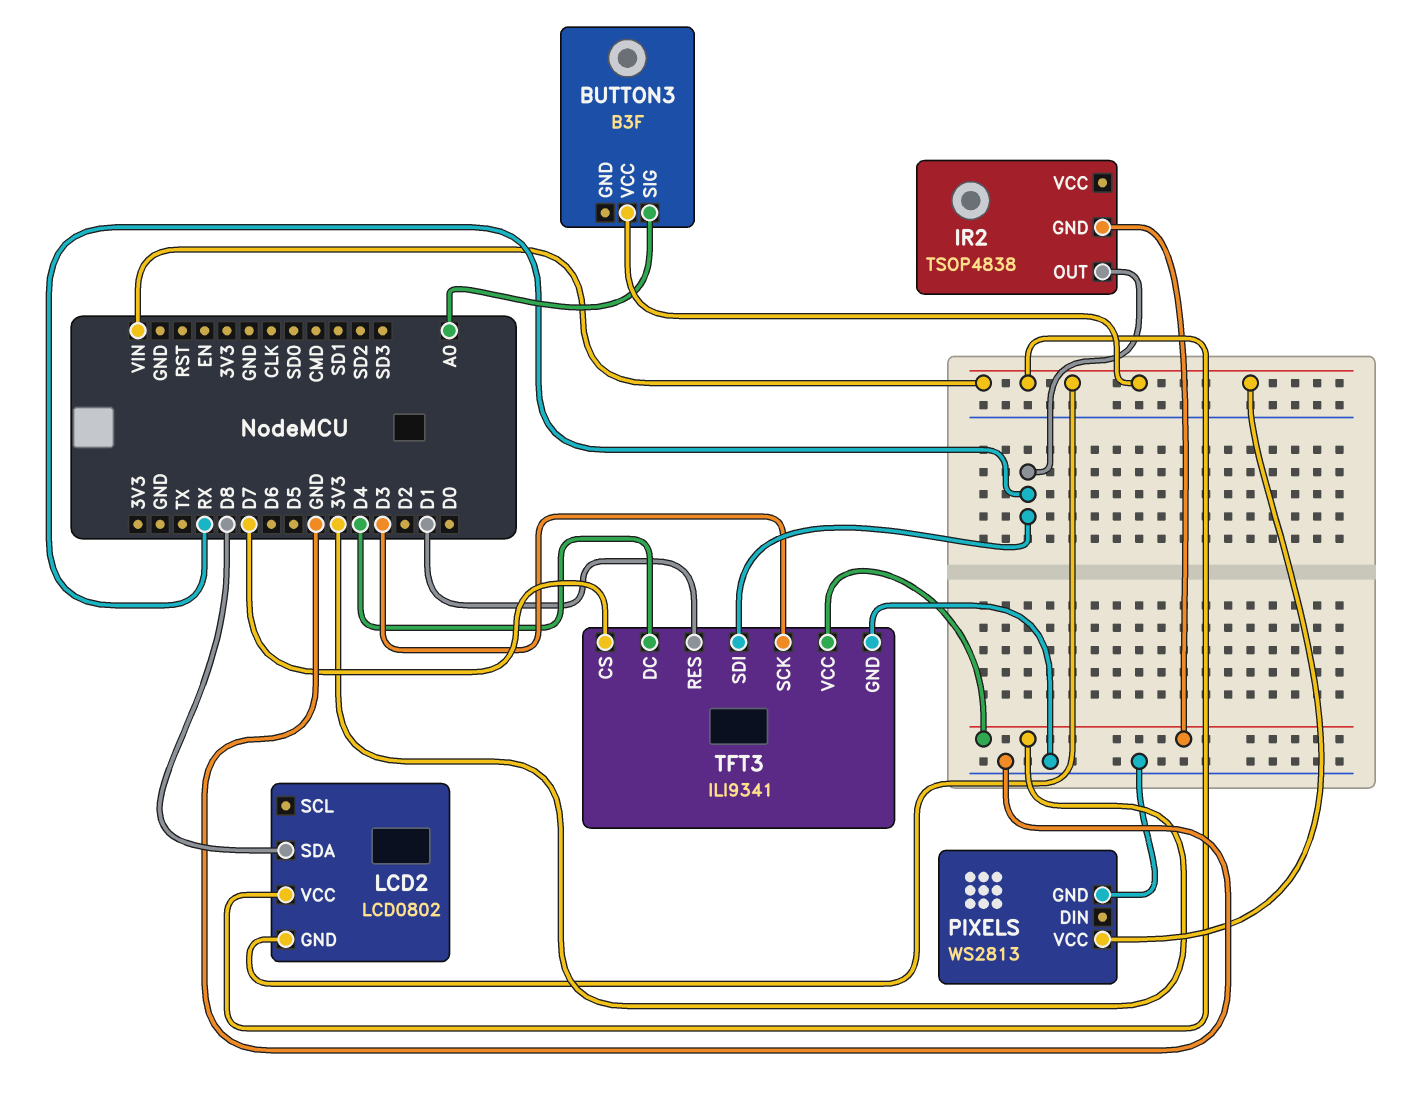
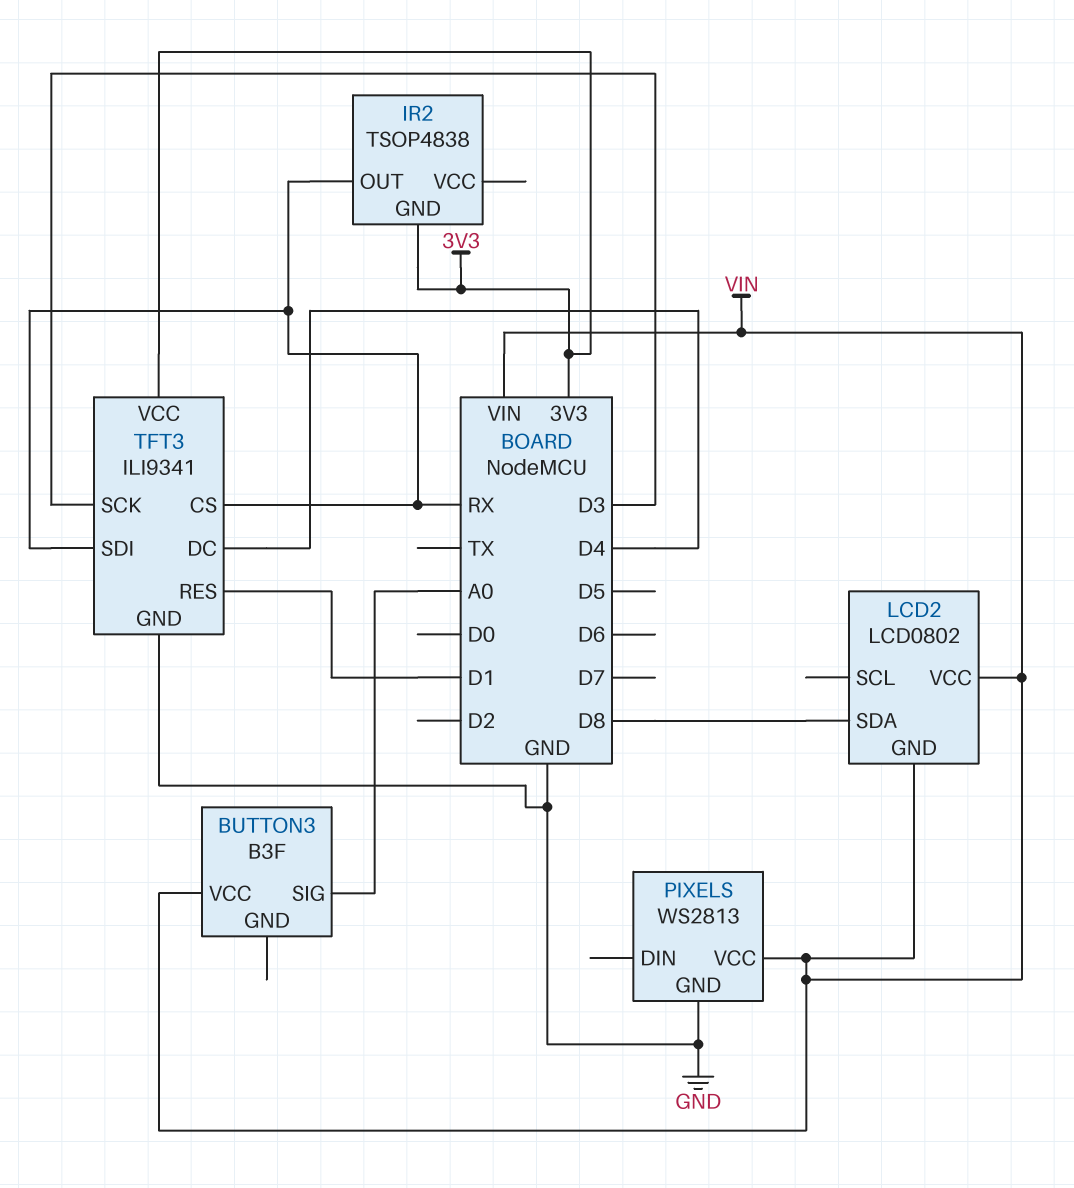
TFT3 pin CS: D7 -> RX

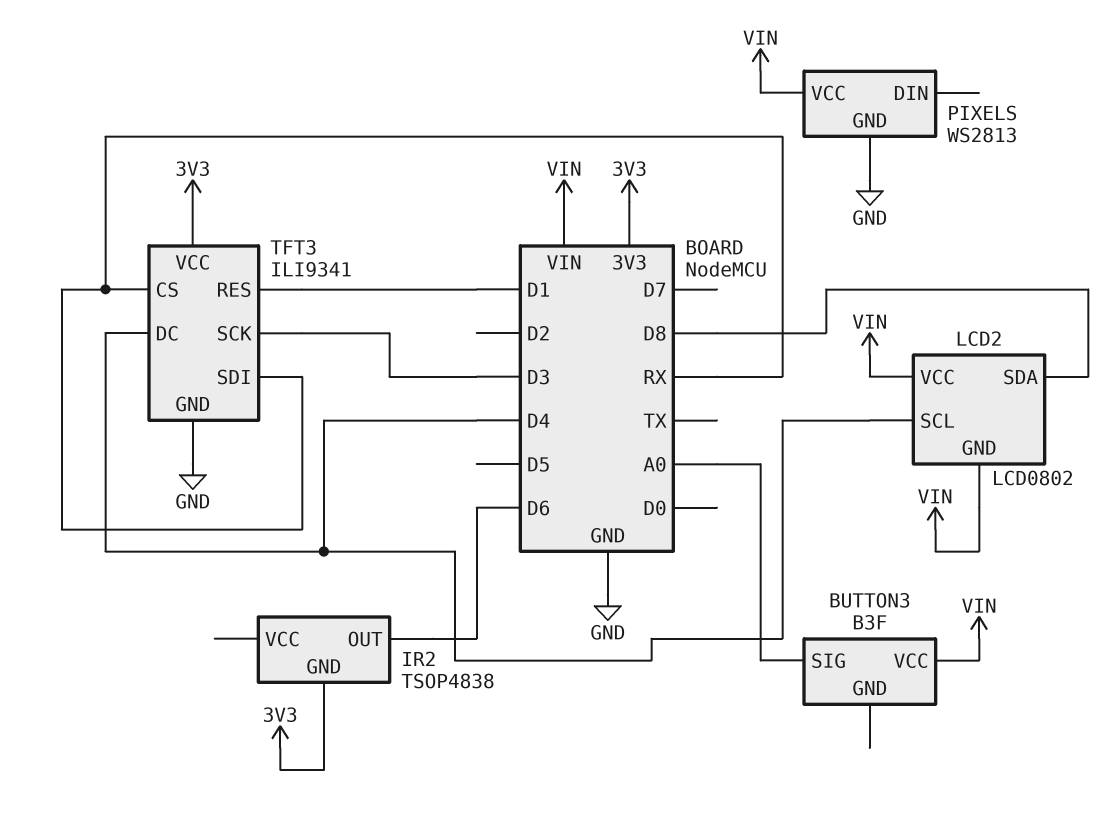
IR2 pin OUT: RX -> D6
LCD2 pin SCL: none -> D4

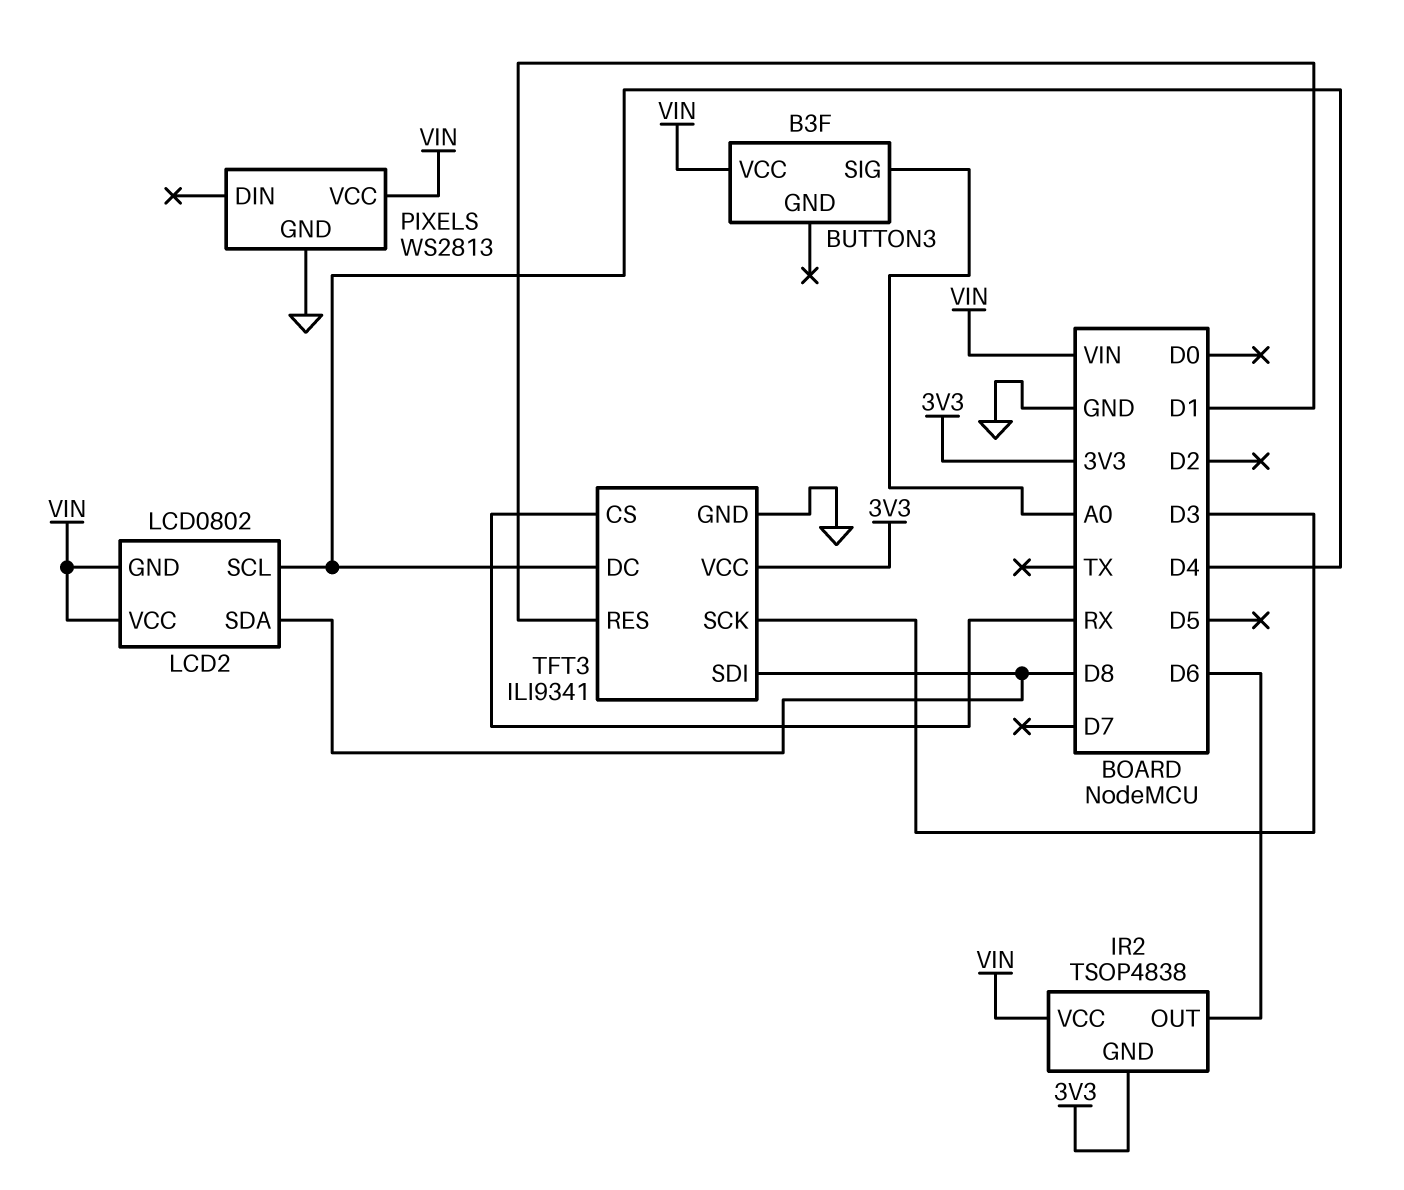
IR2 pin VCC: none -> VIN
TFT3 pin SDI: RX -> D8

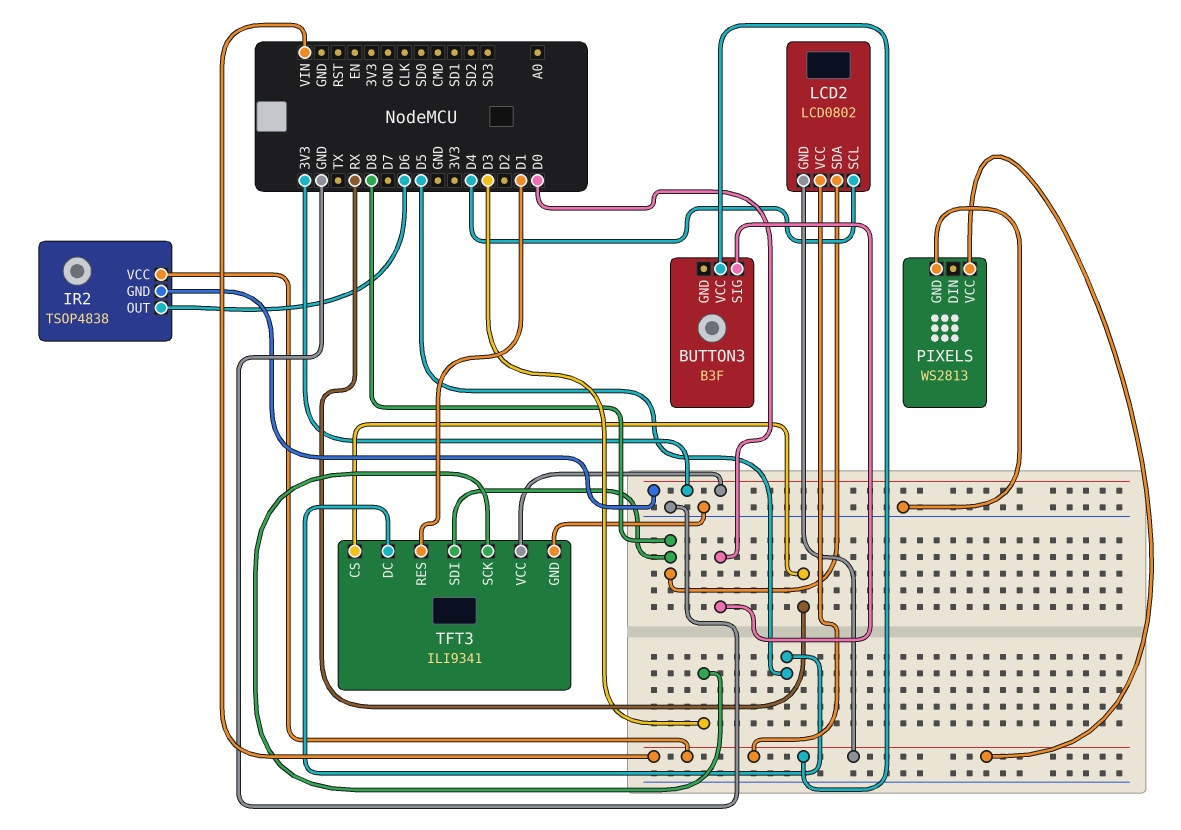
BUTTON3 pin SIG: A0 -> D0
TFT3 pin DC: D4 -> D5

